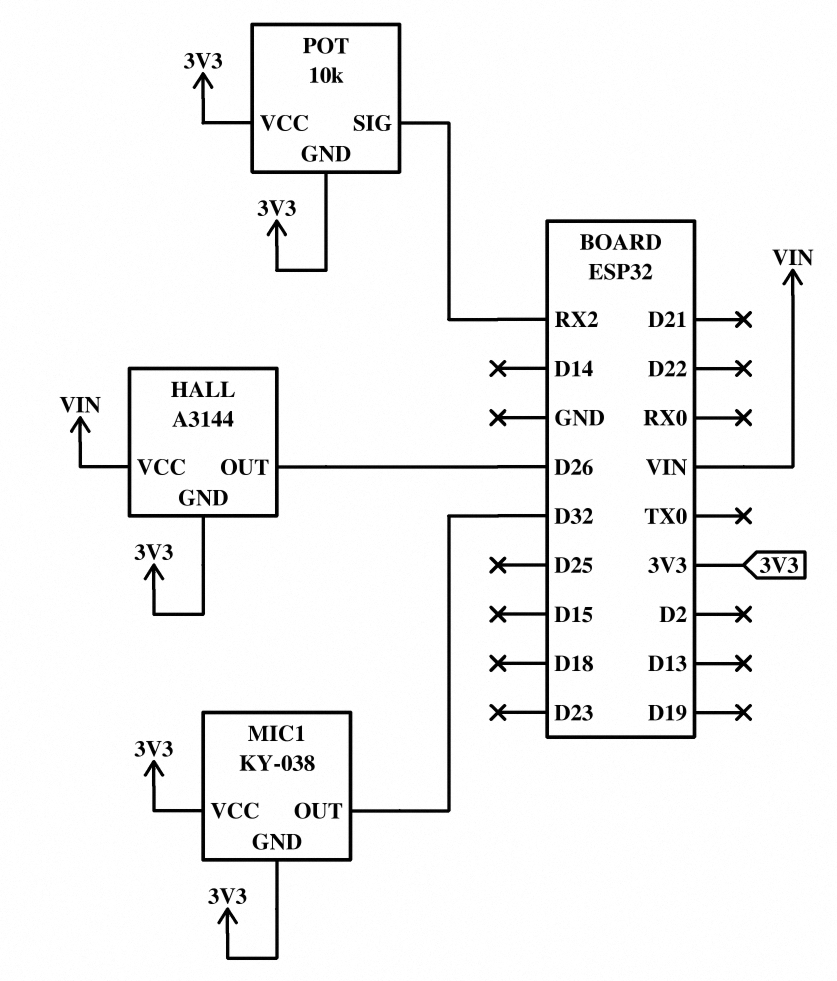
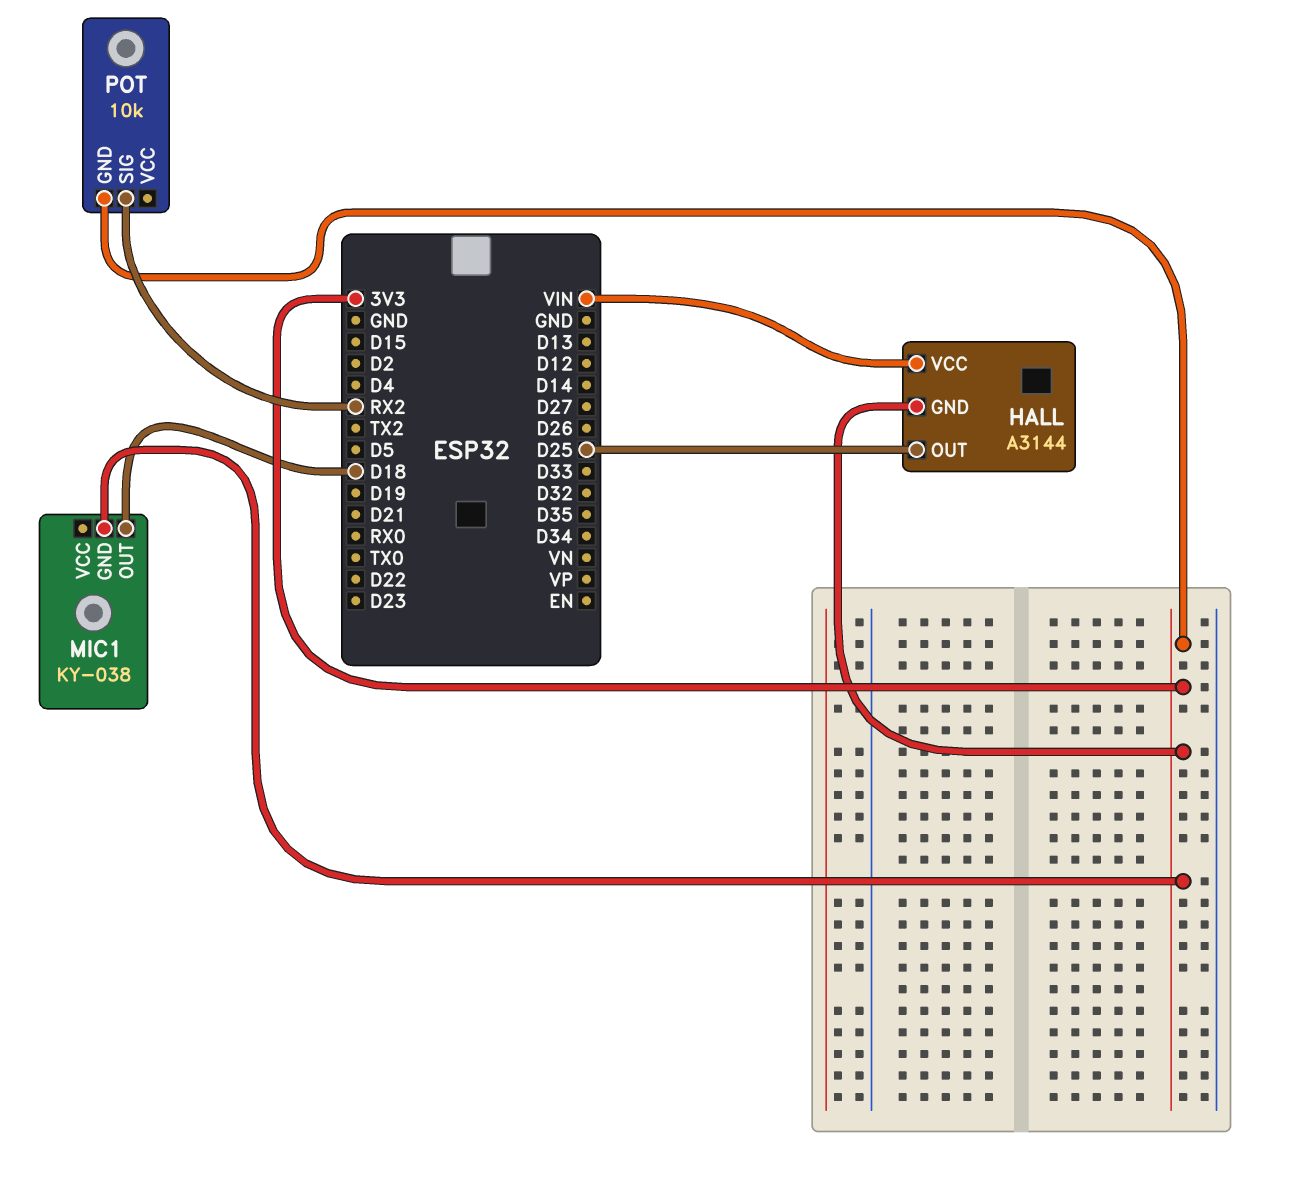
HALL pin OUT: D26 -> D25
MIC1 pin OUT: D32 -> D18
MIC1 pin VCC: 3V3 -> none
POT pin VCC: 3V3 -> none

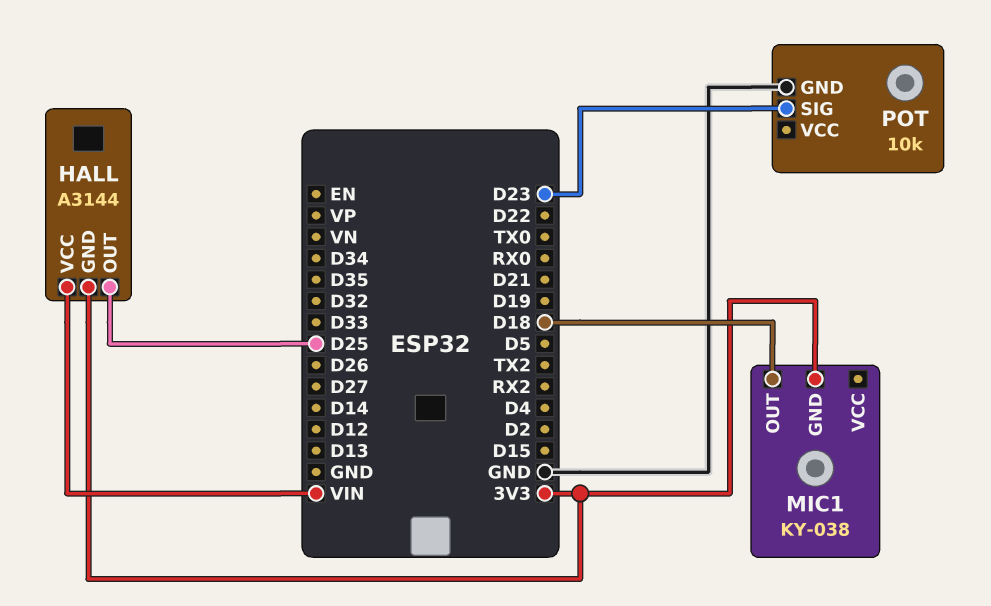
POT pin GND: 3V3 -> GND
POT pin SIG: RX2 -> D23

